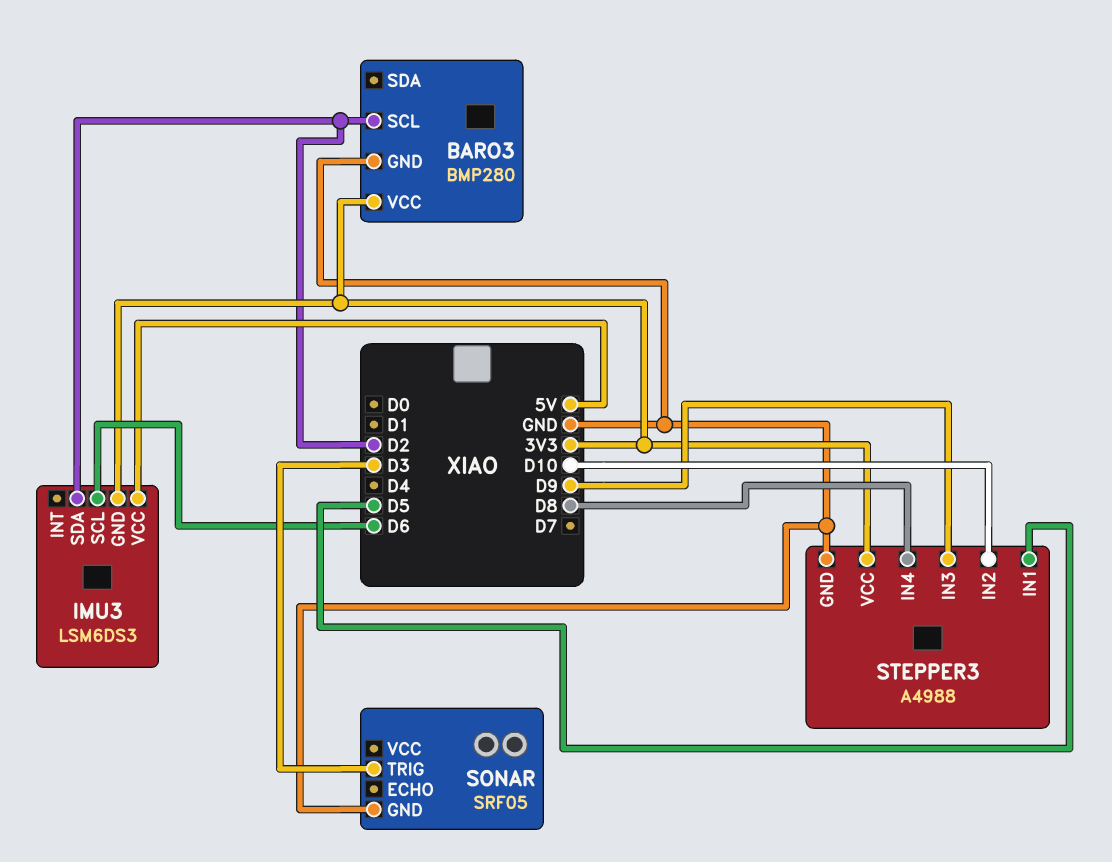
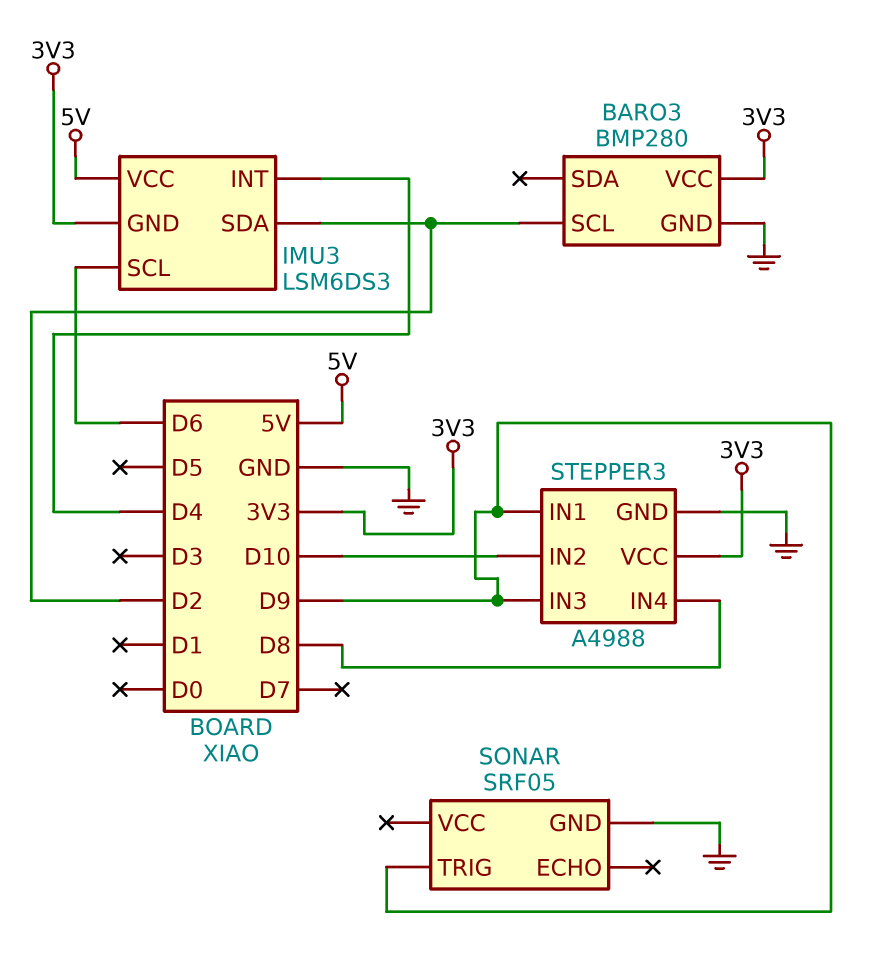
IMU3 pin INT: none -> D4
SONAR pin TRIG: D3 -> D9
STEPPER3 pin IN1: D5 -> D9

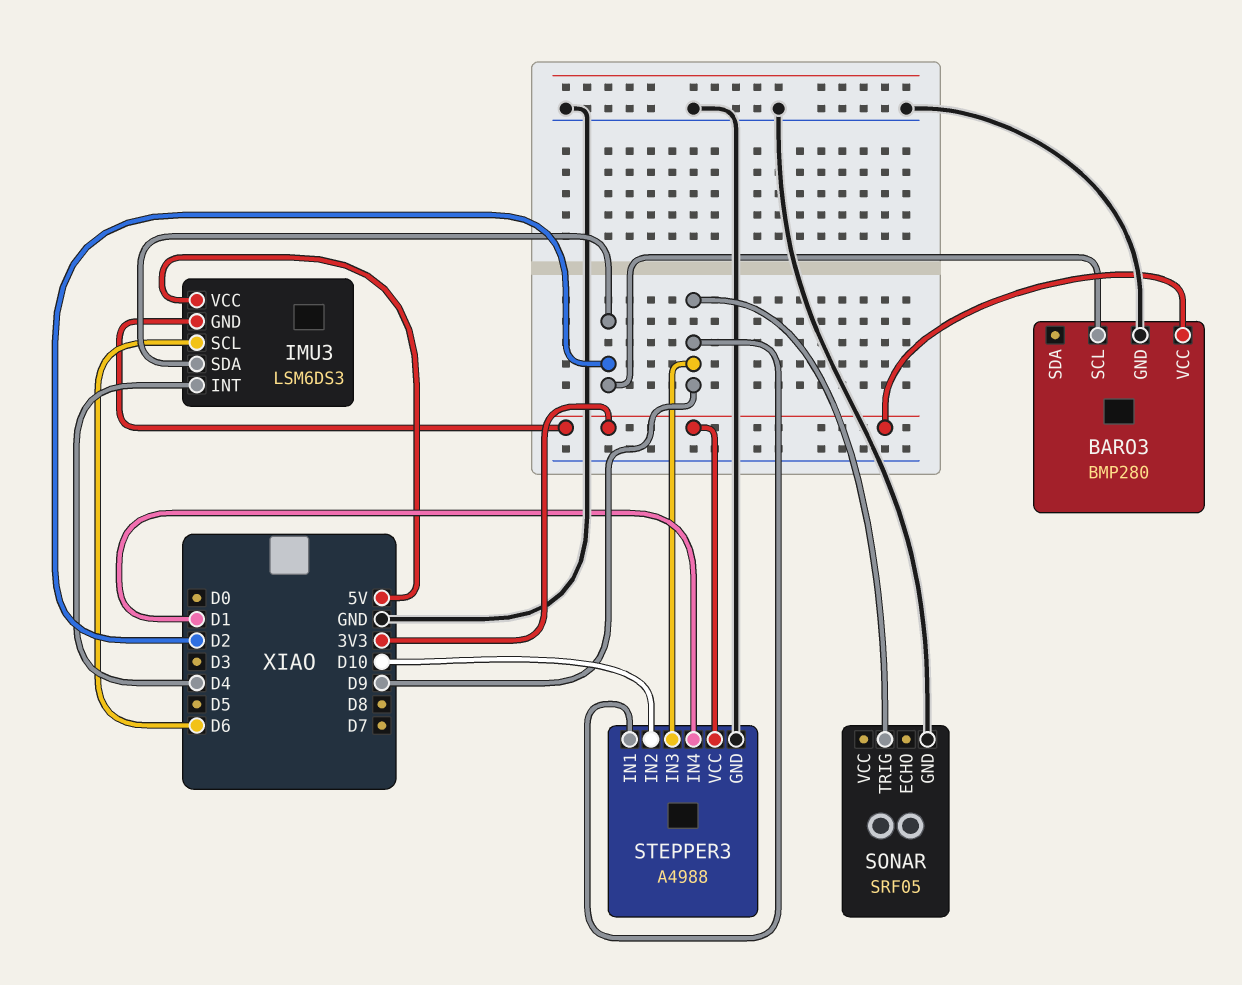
STEPPER3 pin IN4: D8 -> D1

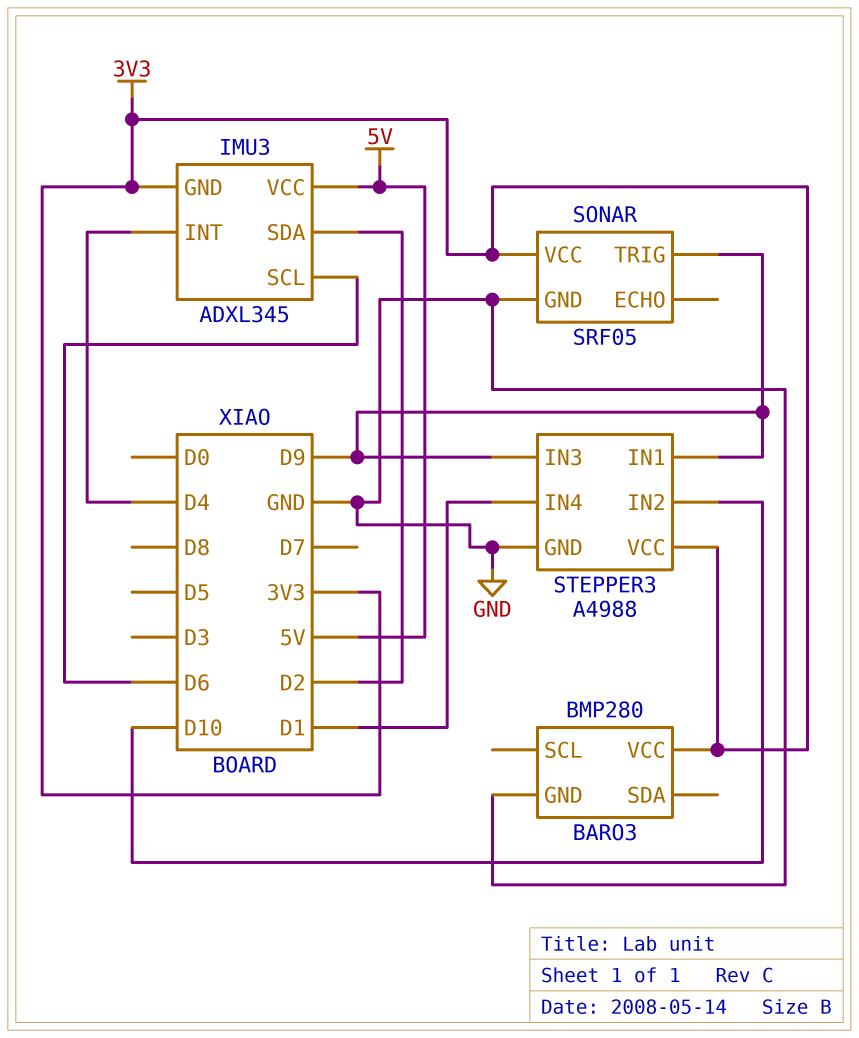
BARO3 pin SCL: D2 -> none
IMU3: LSM6DS3 -> ADXL345
SONAR pin VCC: none -> 3V3

